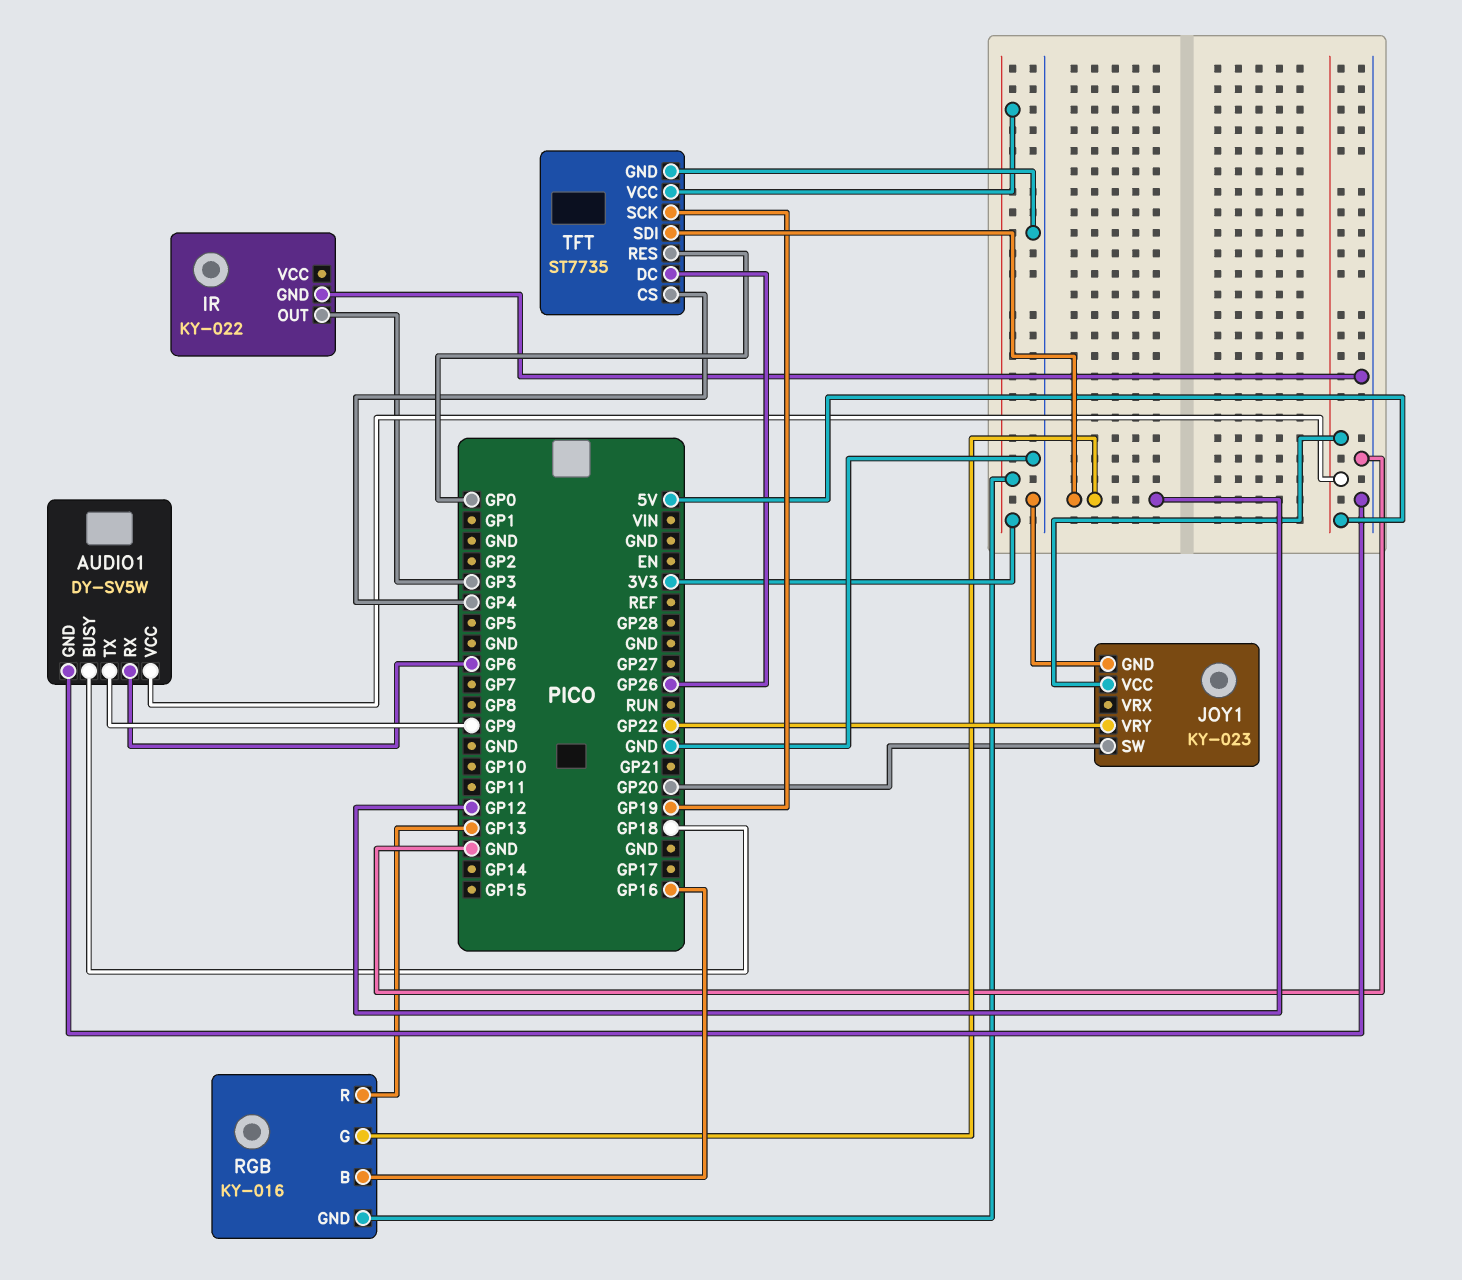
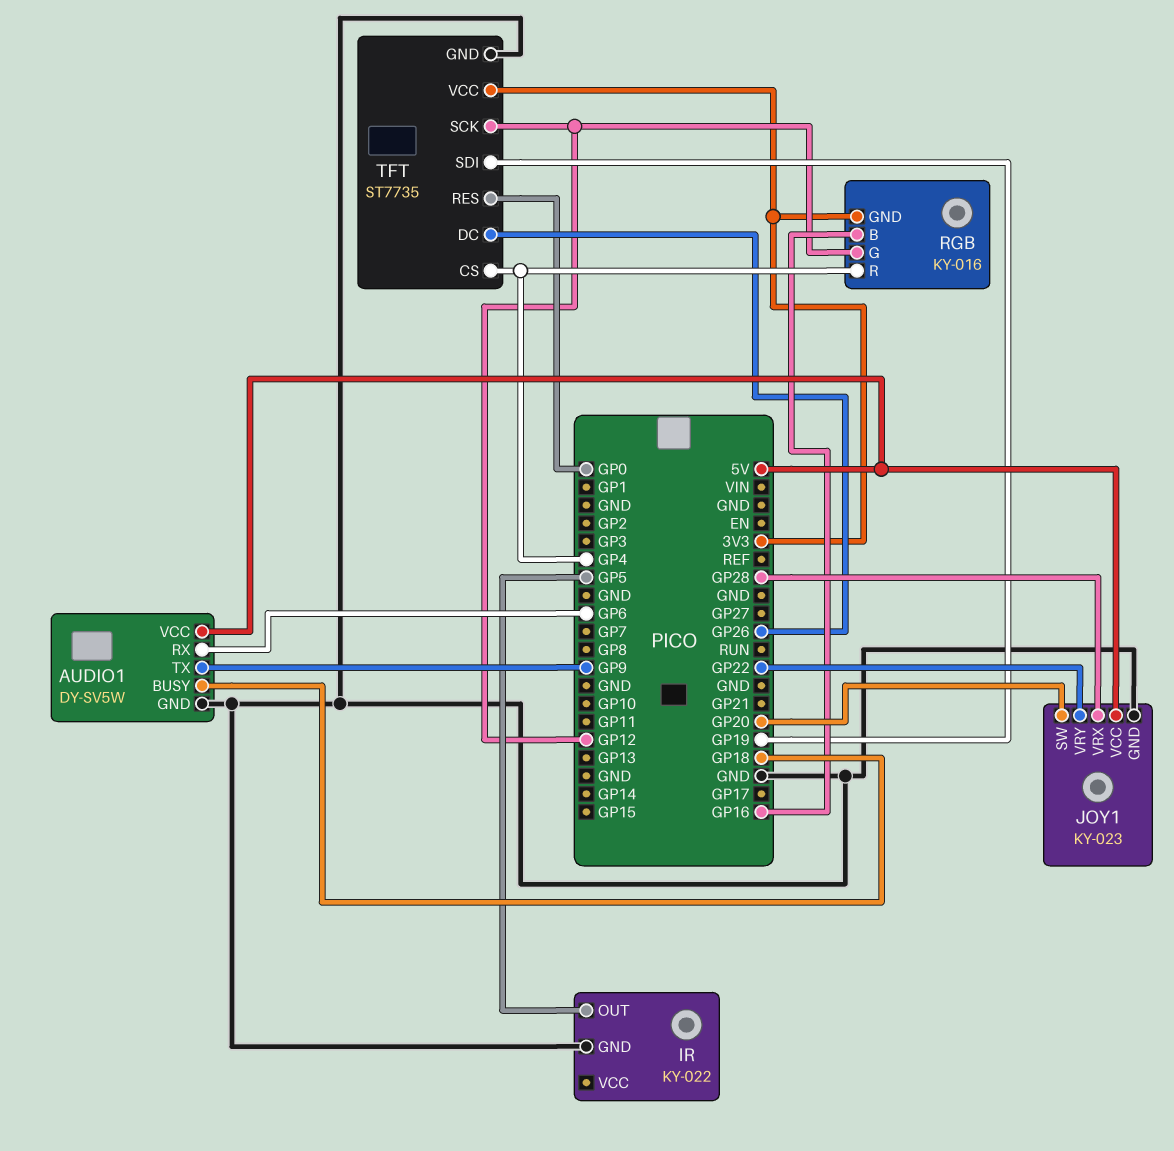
IR pin OUT: GP3 -> GP5
JOY1 pin VRX: none -> GP28
RGB pin R: GP13 -> GP4
TFT pin SCK: GP19 -> GP12
TFT pin SDI: GP12 -> GP19

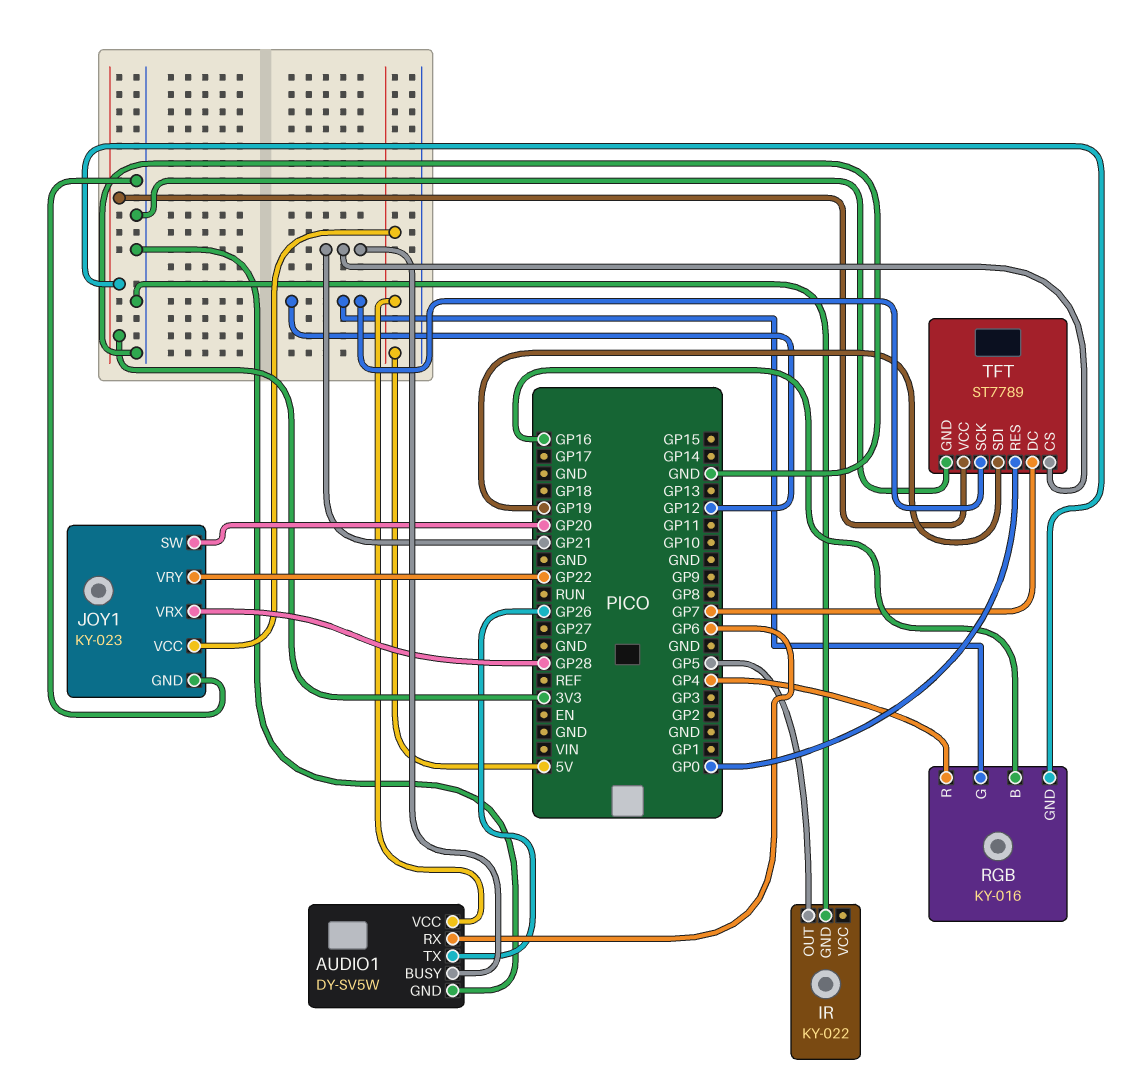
AUDIO1 pin BUSY: GP18 -> GP21
AUDIO1 pin TX: GP9 -> GP26
TFT: ST7735 -> ST7789
TFT pin CS: GP4 -> GP21
TFT pin DC: GP26 -> GP7

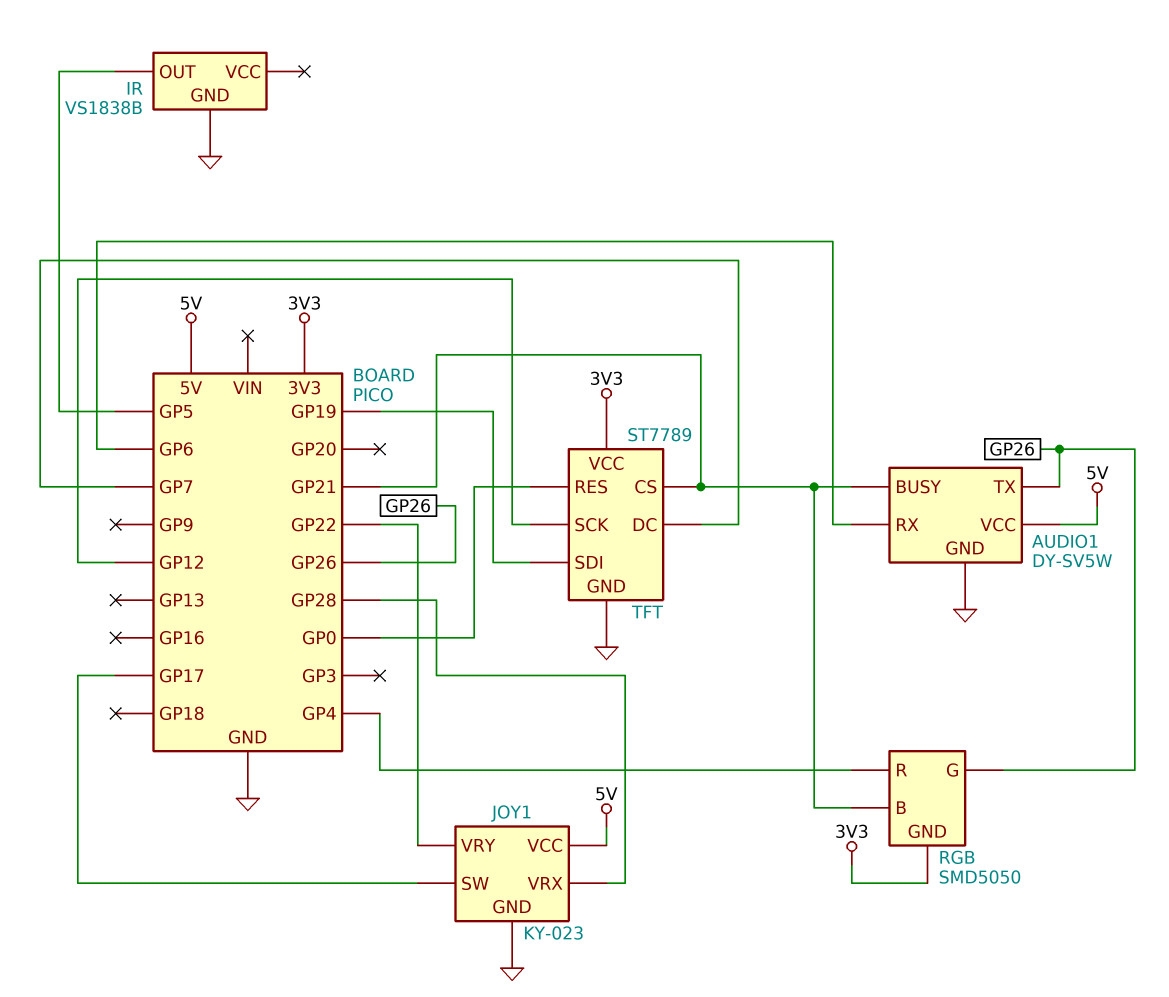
IR: KY-022 -> VS1838B
JOY1 pin SW: GP20 -> GP17
RGB: KY-016 -> SMD5050
RGB pin B: GP16 -> GP21
RGB pin G: GP12 -> GP26

